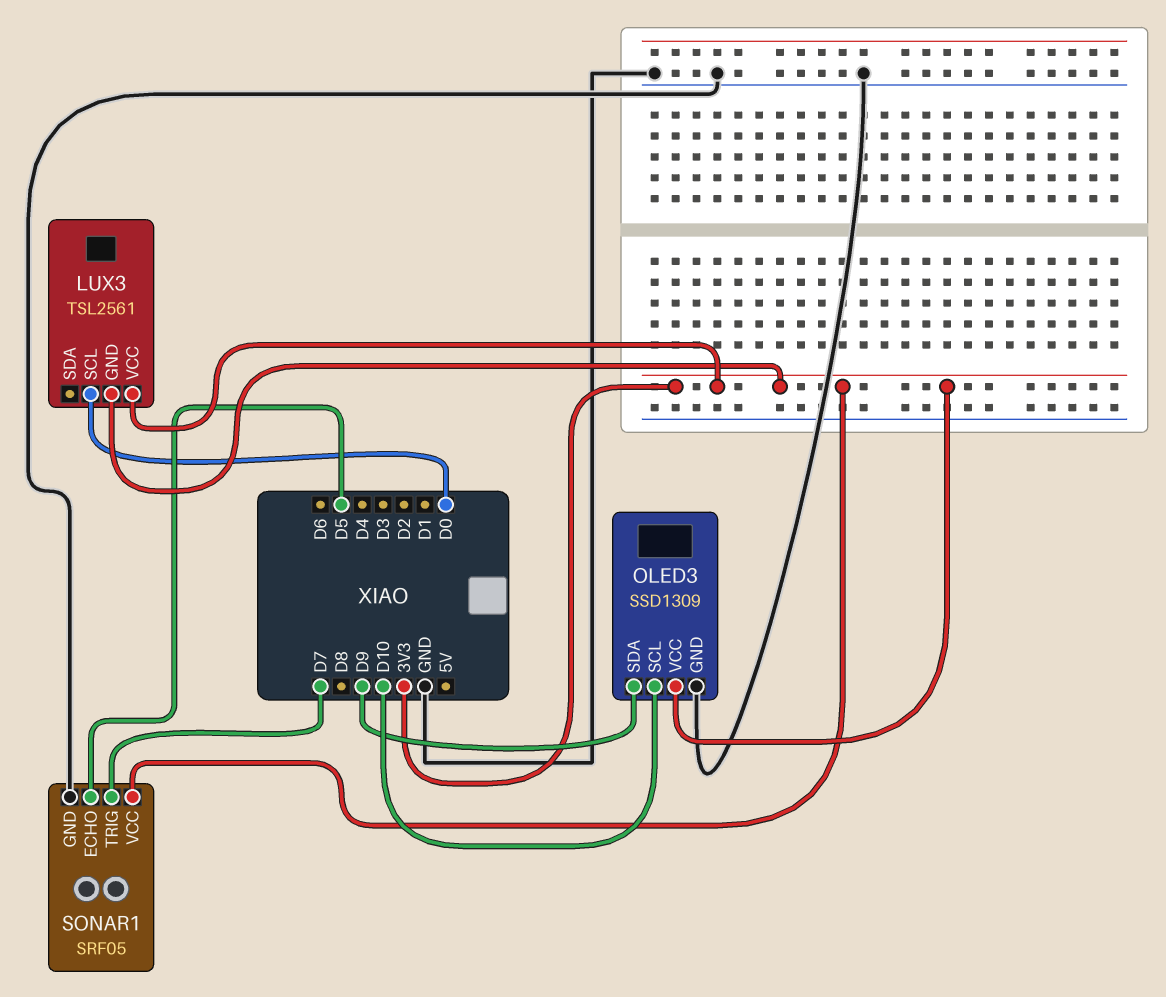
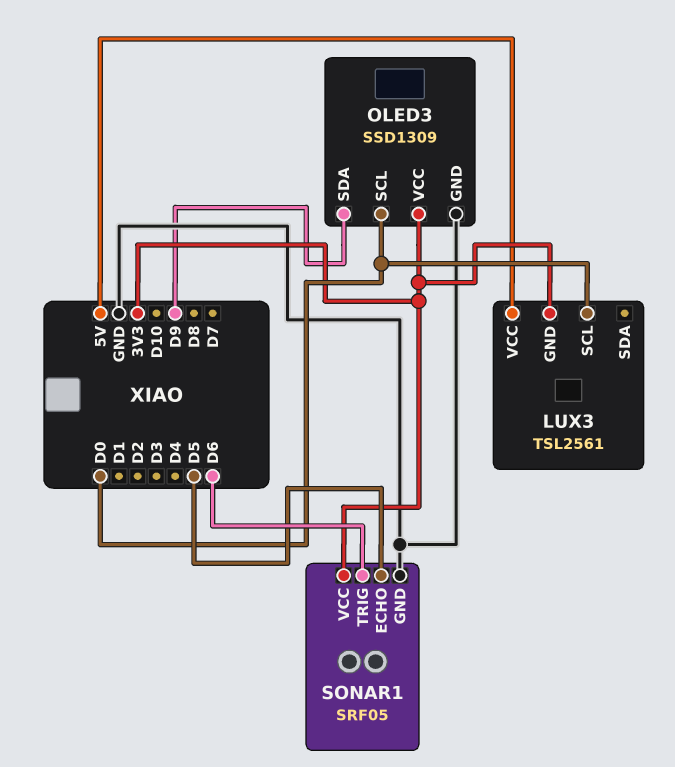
LUX3 pin VCC: 3V3 -> 5V
OLED3 pin SCL: D10 -> D0
SONAR1 pin TRIG: D7 -> D6

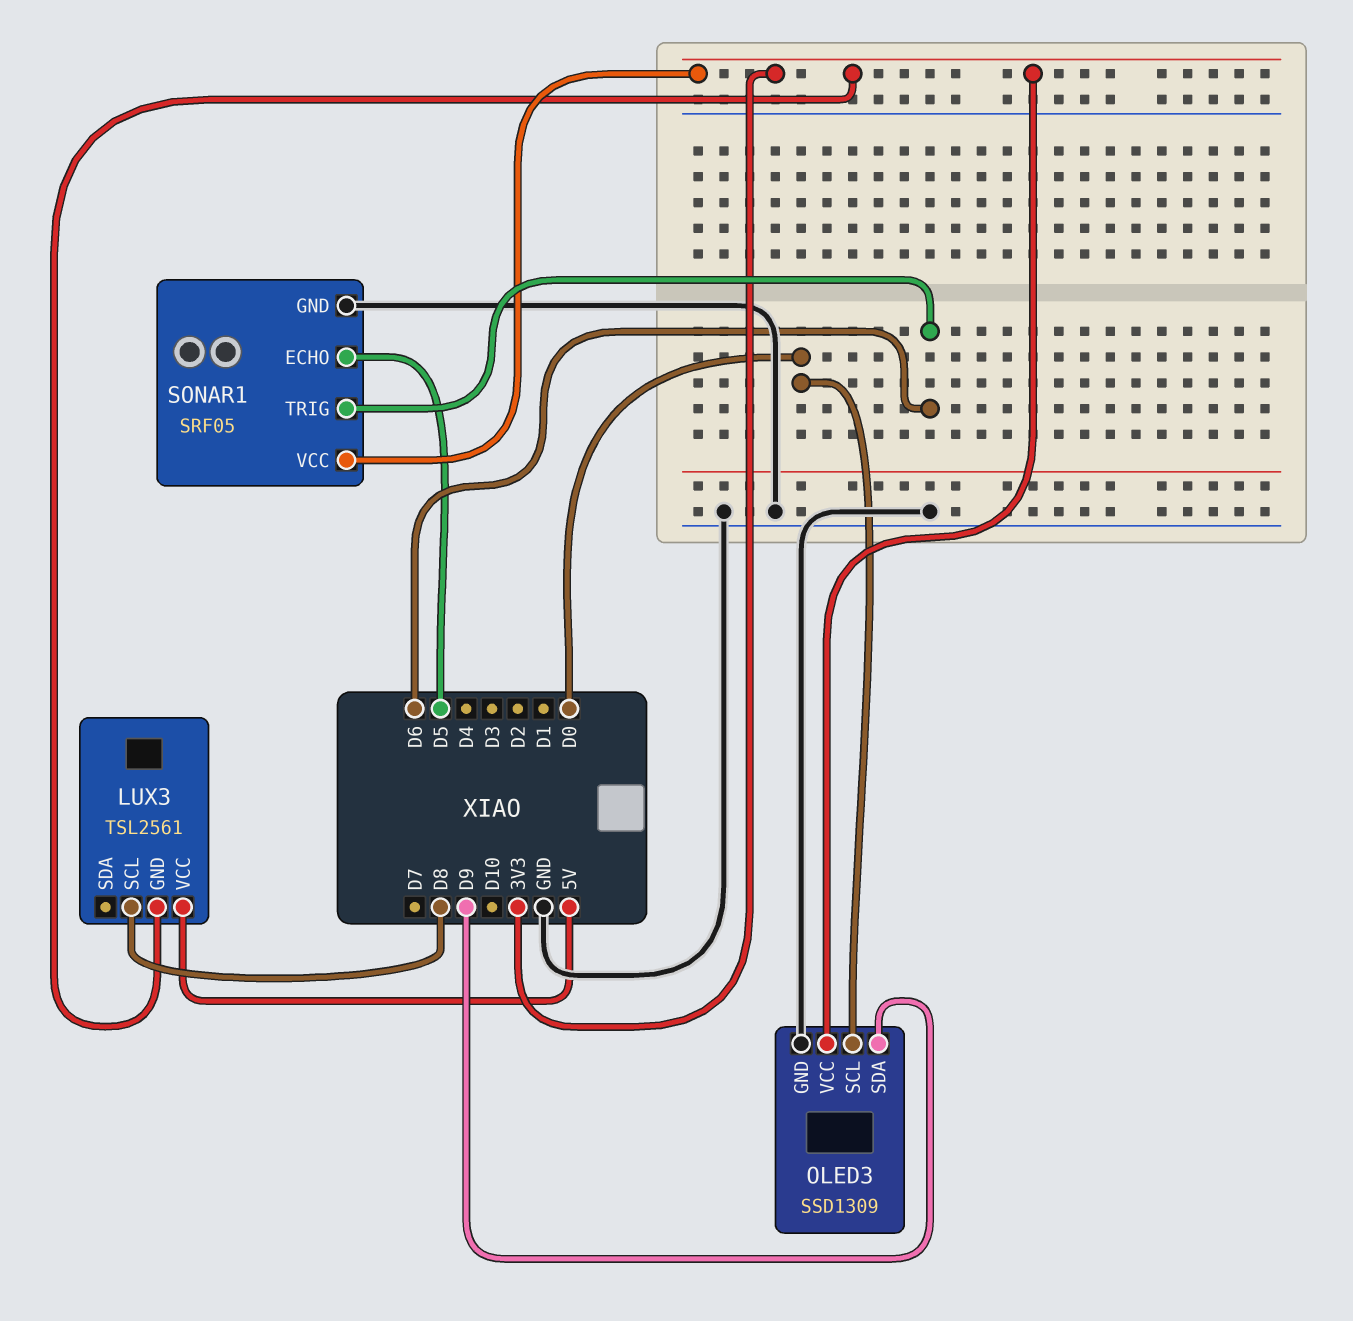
LUX3 pin SCL: D0 -> D8

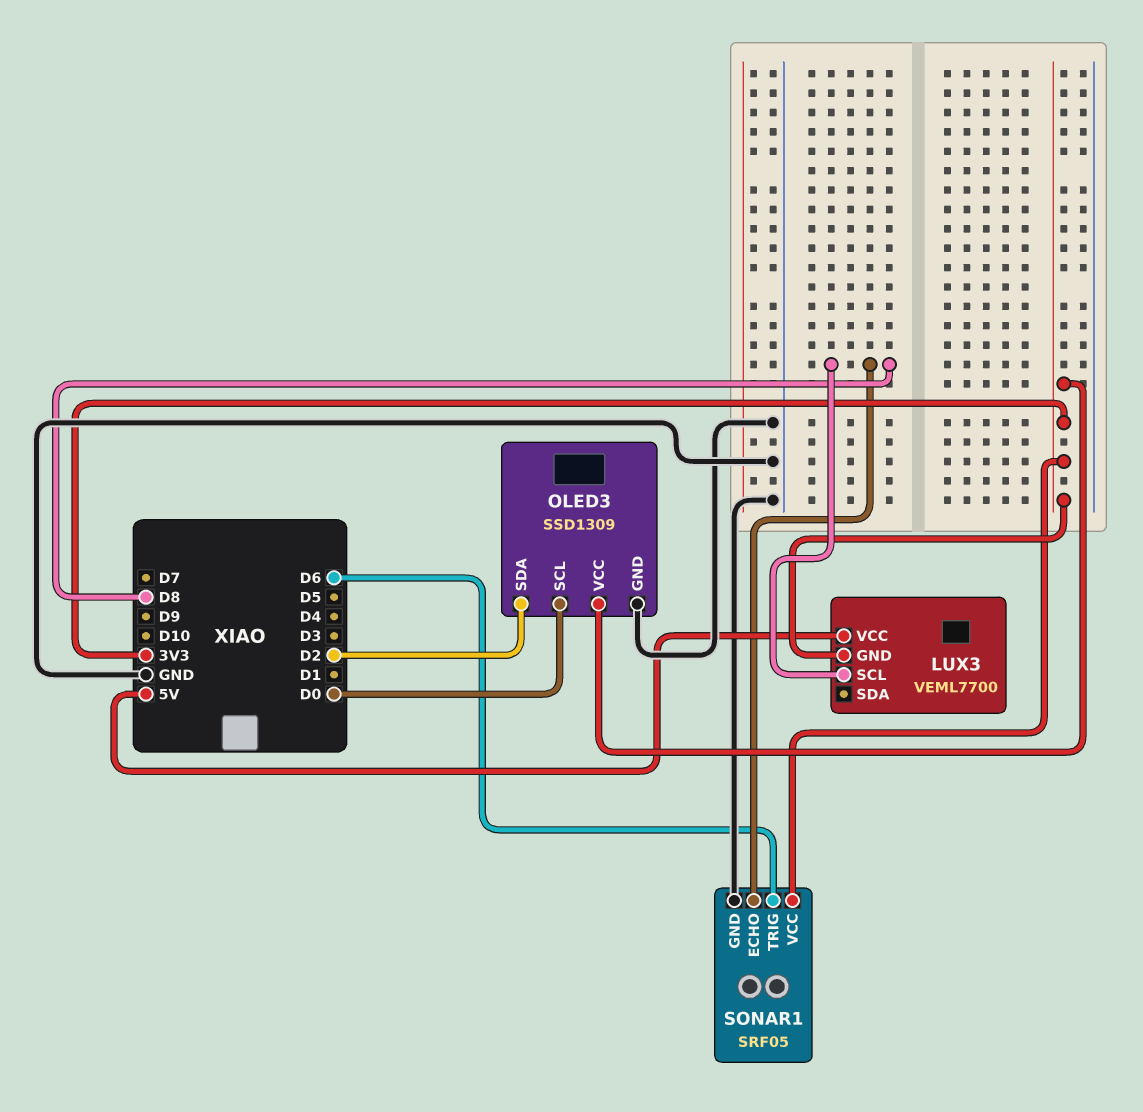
LUX3: TSL2561 -> VEML7700
OLED3 pin SDA: D9 -> D2
SONAR1 pin ECHO: D5 -> D8

